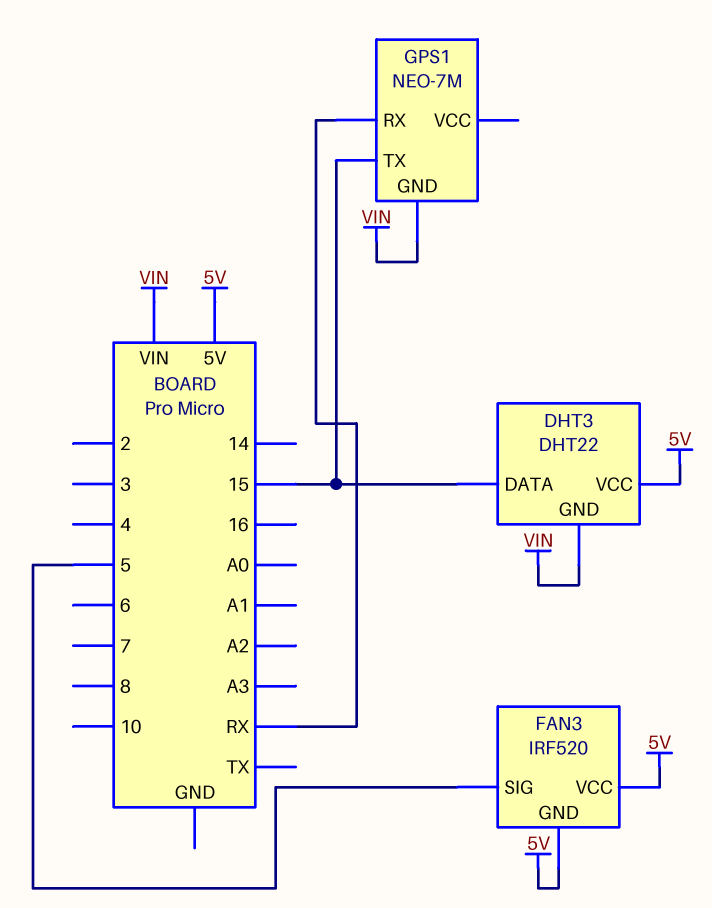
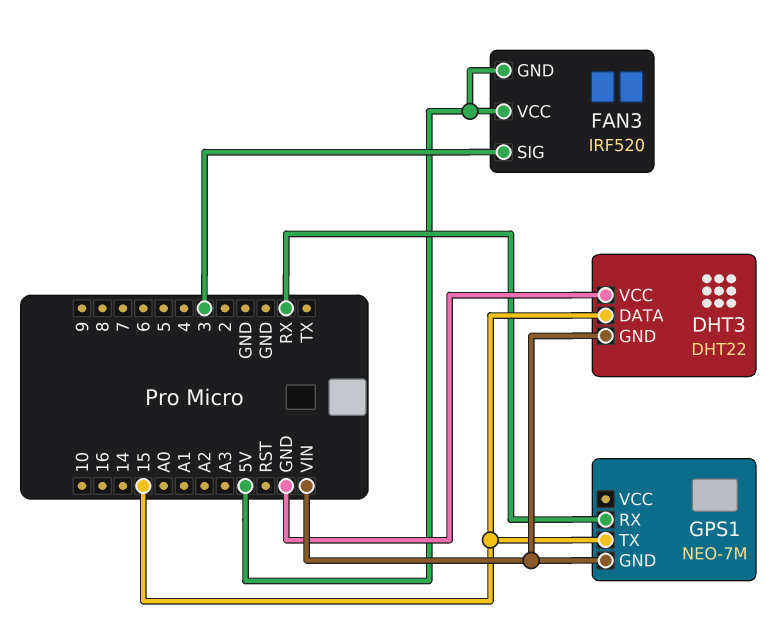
DHT3 pin VCC: 5V -> GND
FAN3 pin SIG: 5 -> 3

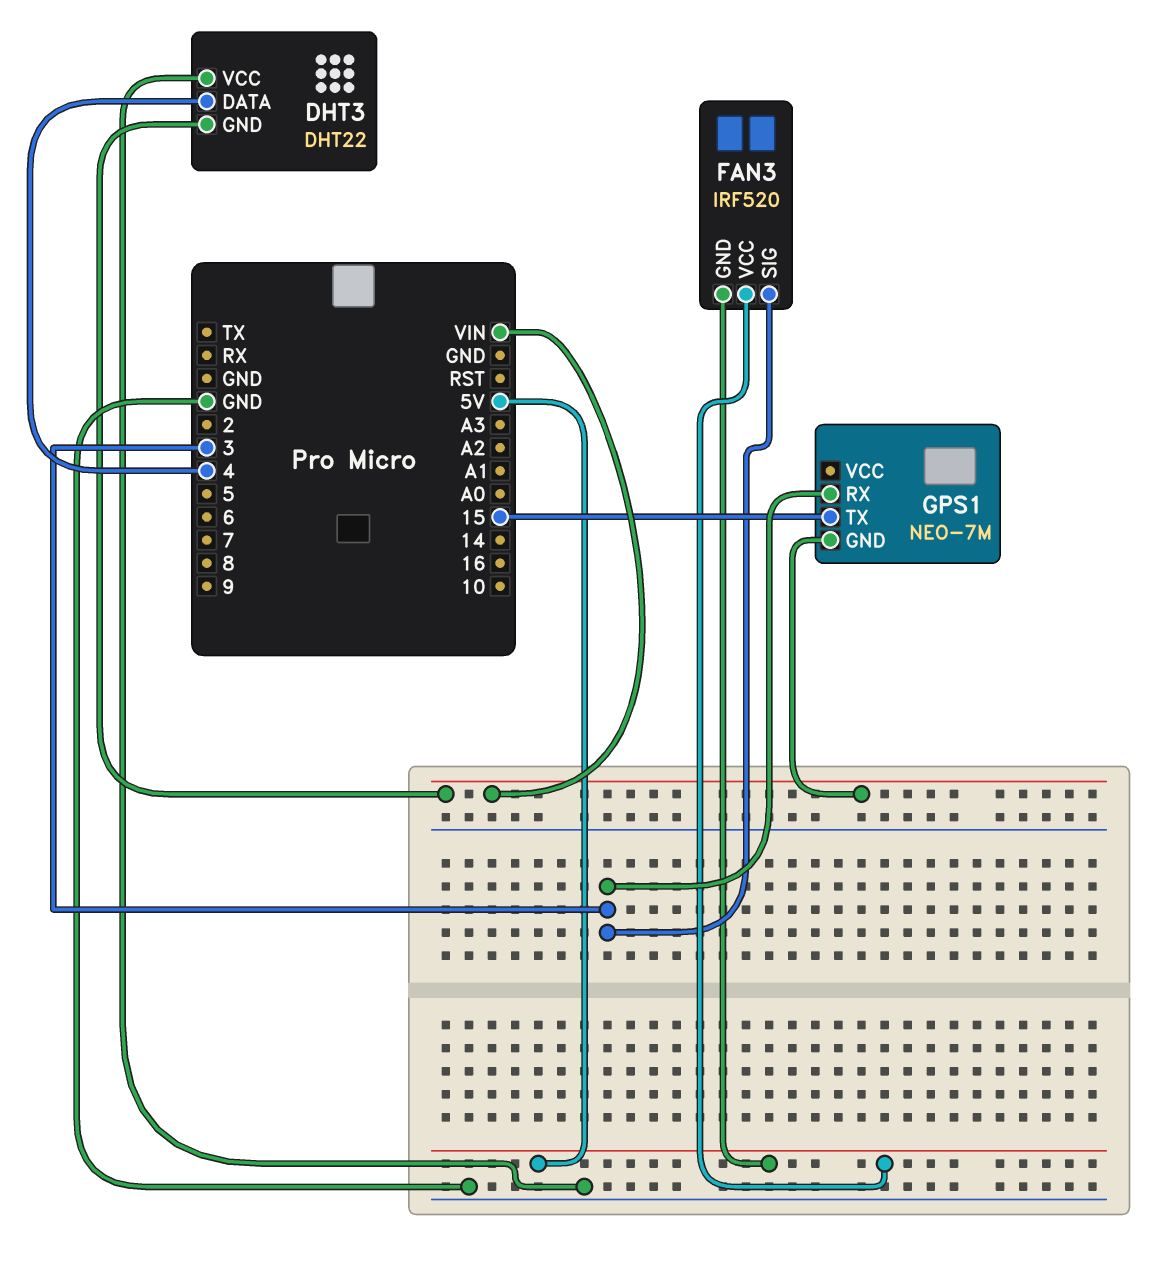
DHT3 pin DATA: 15 -> 4
GPS1 pin RX: RX -> 3

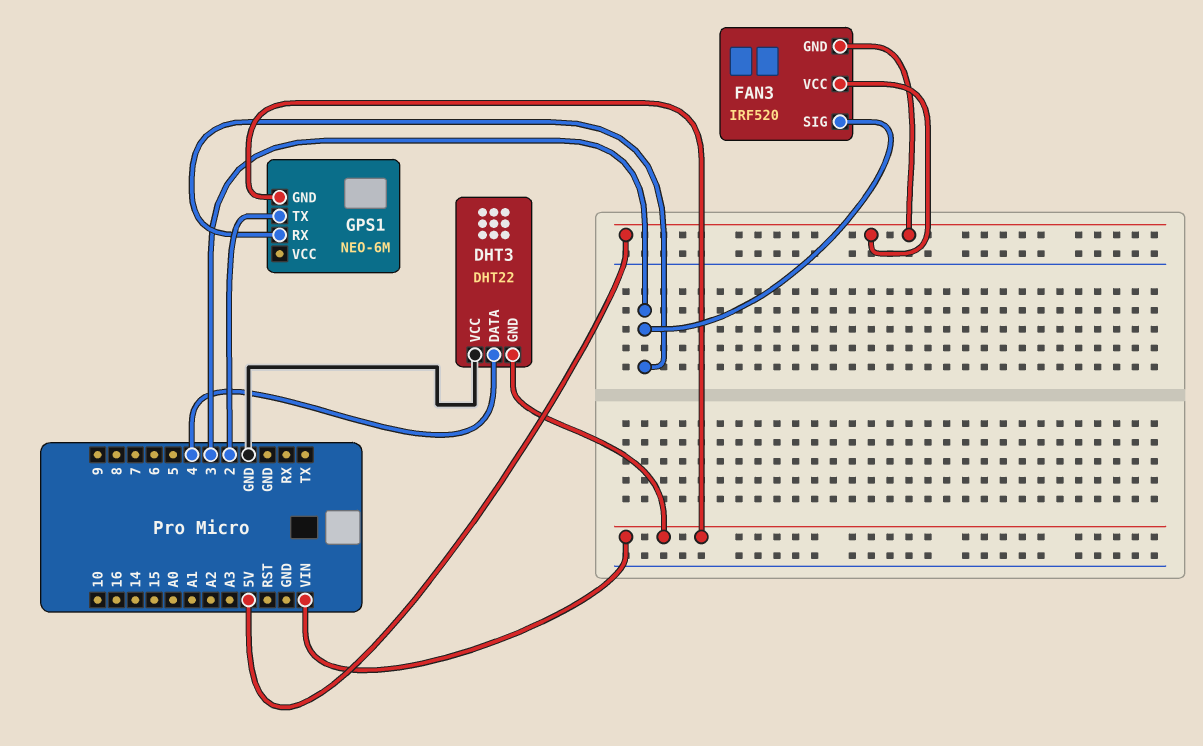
GPS1: NEO-7M -> NEO-6M
GPS1 pin TX: 15 -> 2

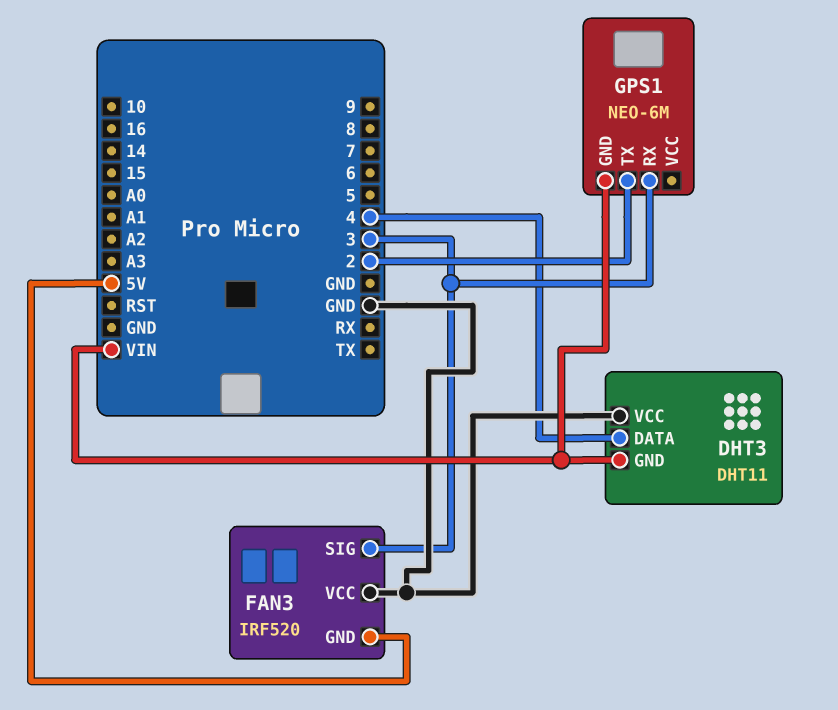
DHT3: DHT22 -> DHT11
FAN3 pin VCC: 5V -> GND

